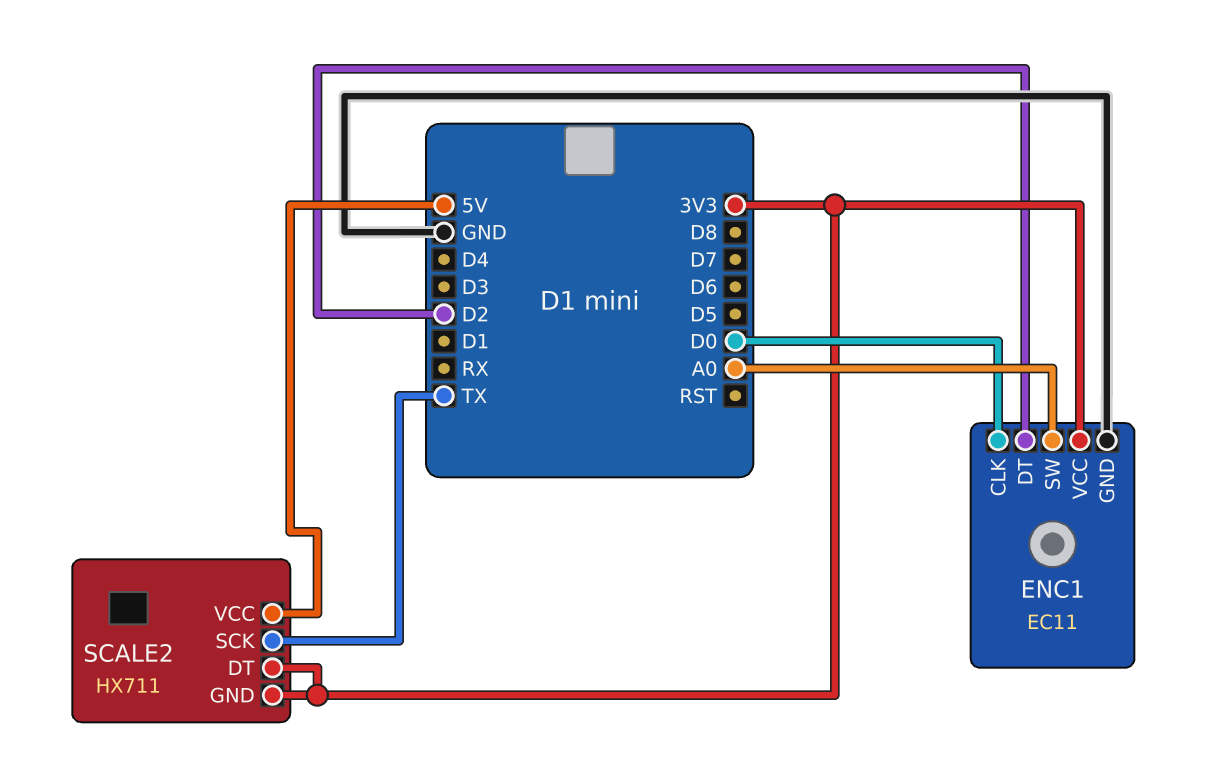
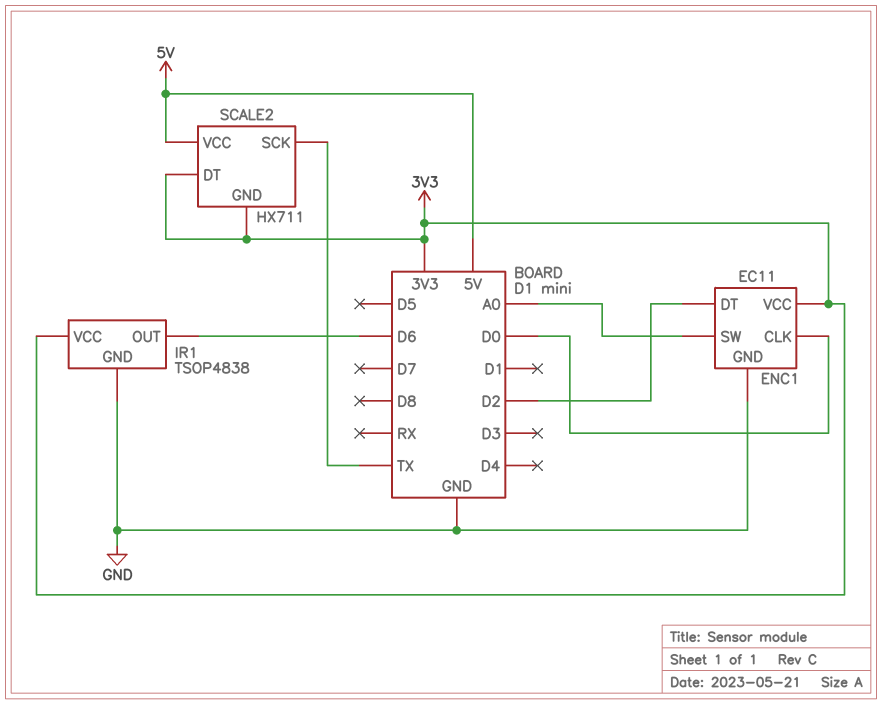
IR1: none -> TSOP4838
IR1 pin GND: none -> GND
IR1 pin OUT: none -> D6
IR1 pin VCC: none -> 3V3

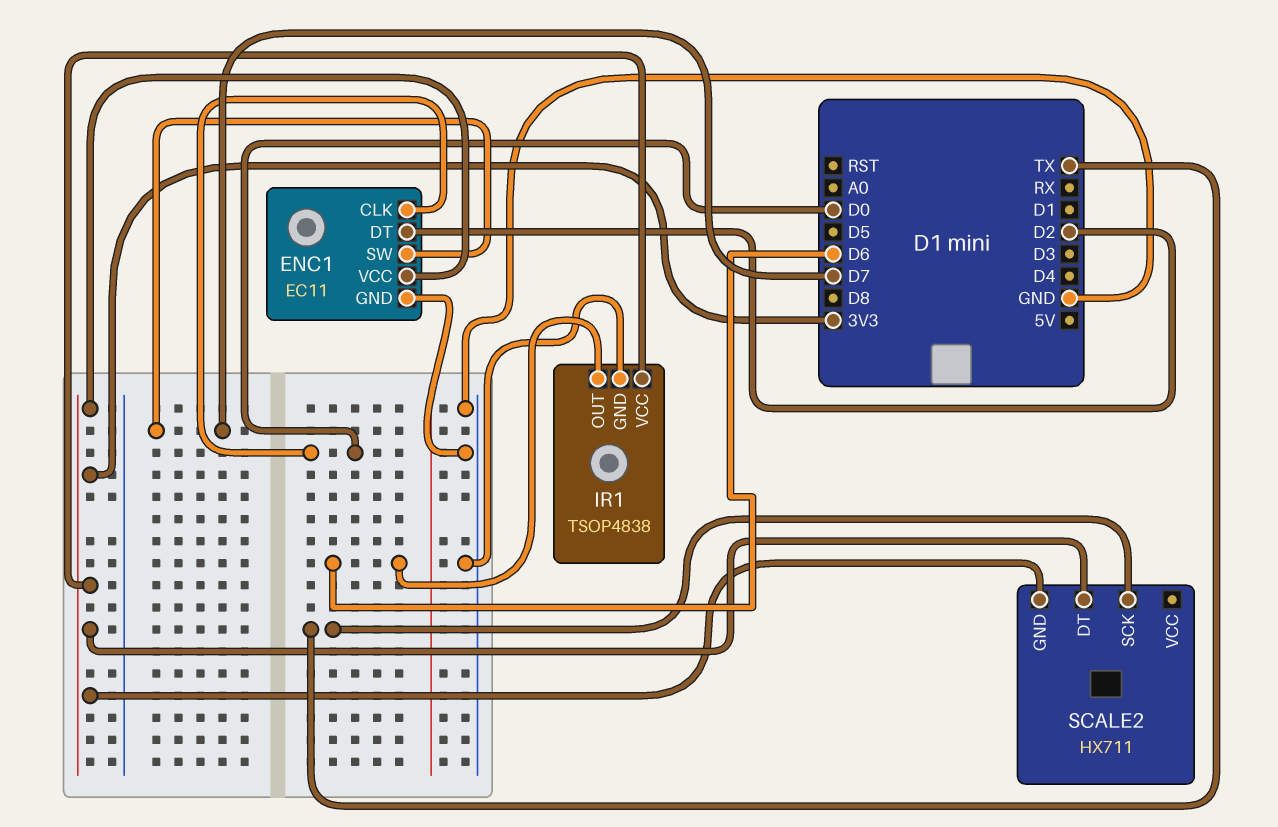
ENC1 pin SW: A0 -> D7
SCALE2 pin VCC: 5V -> none

